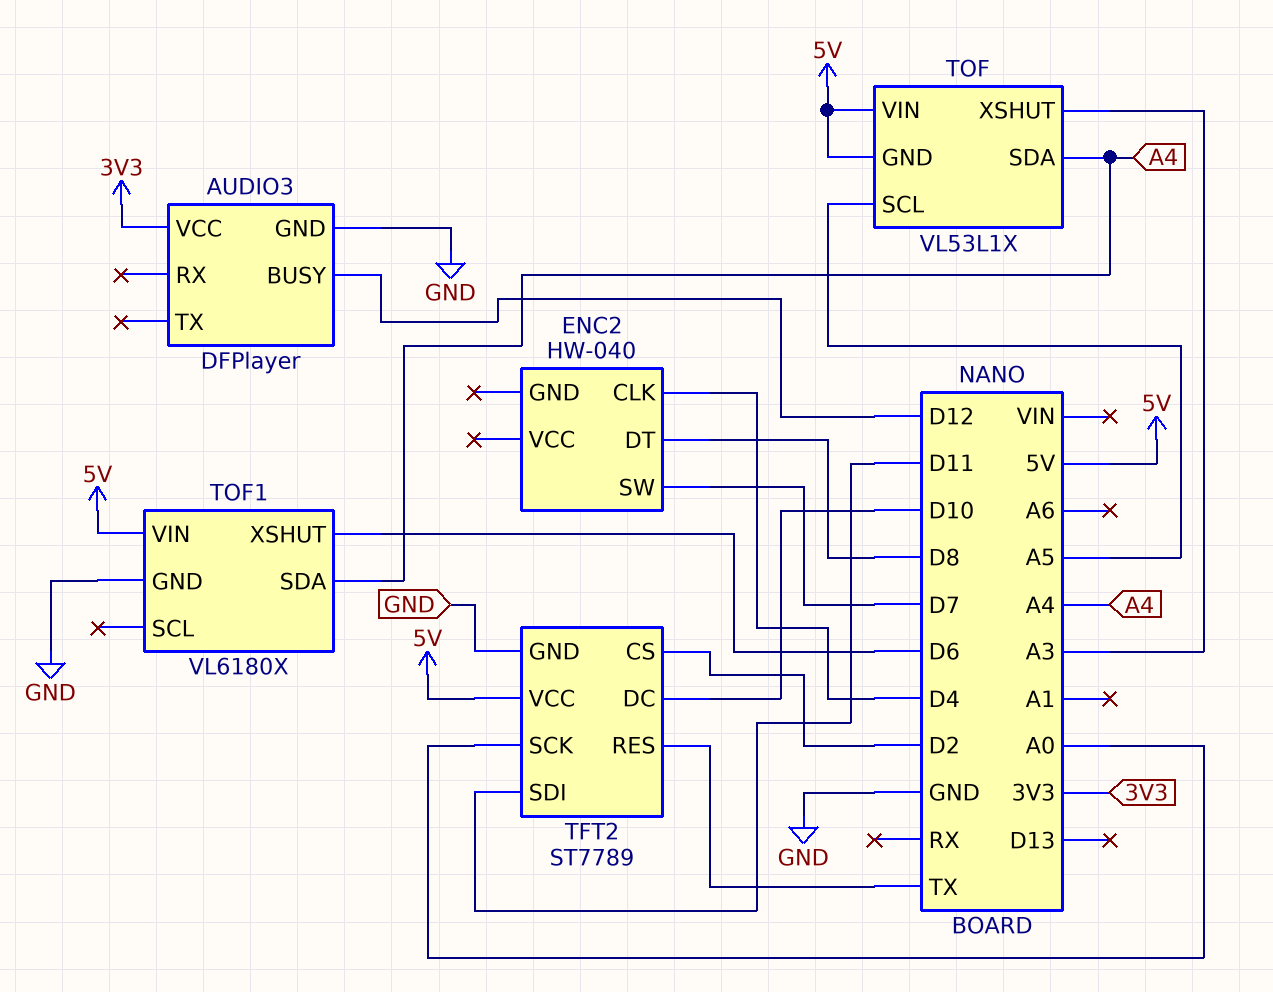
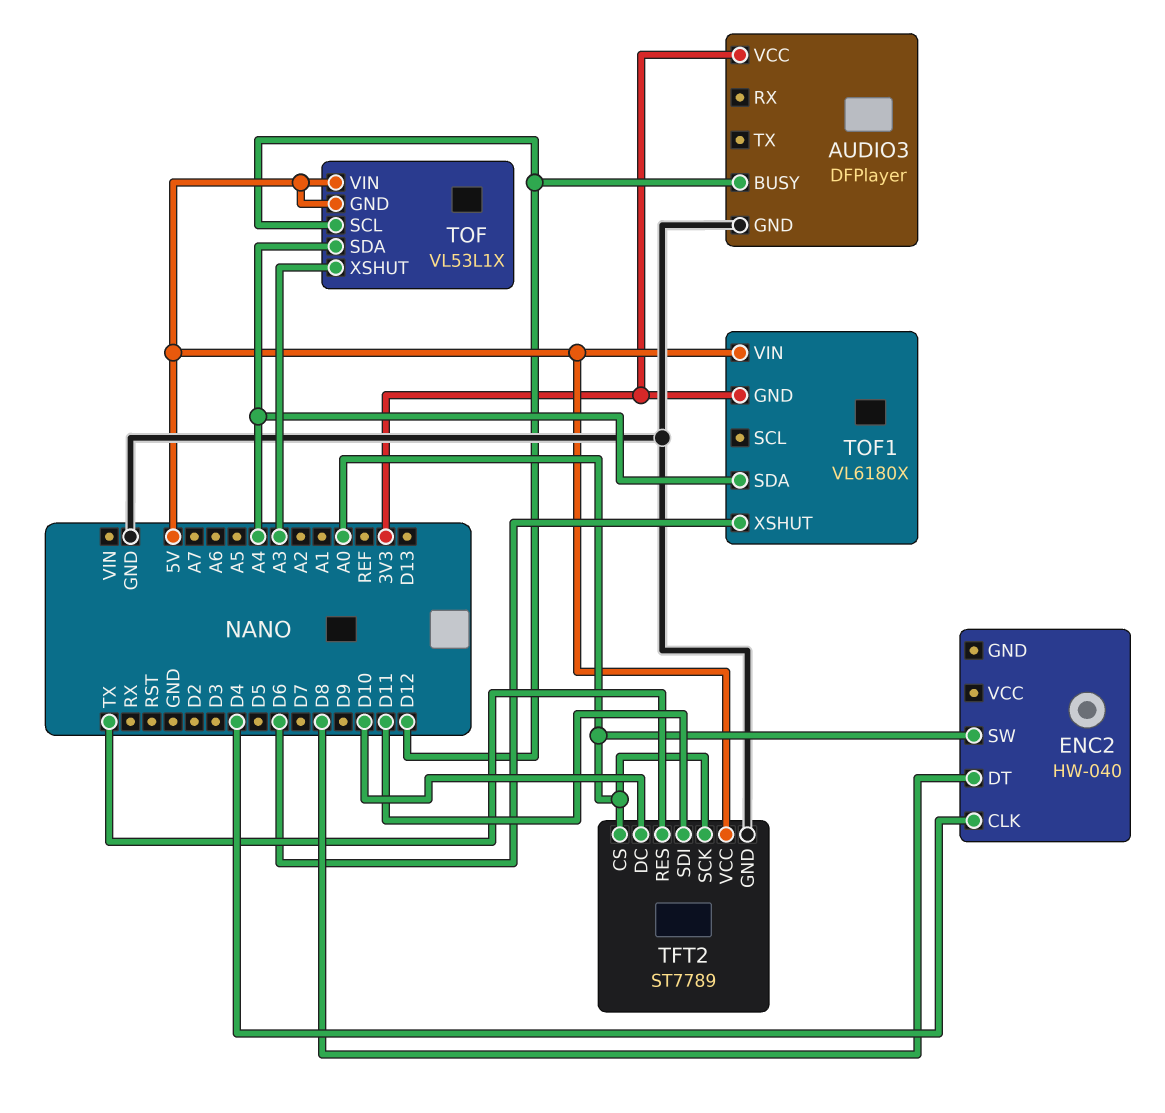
ENC2 pin SW: D7 -> A0
TFT2 pin CS: D2 -> A0
TOF pin SCL: A5 -> D12
TOF1 pin GND: GND -> 3V3

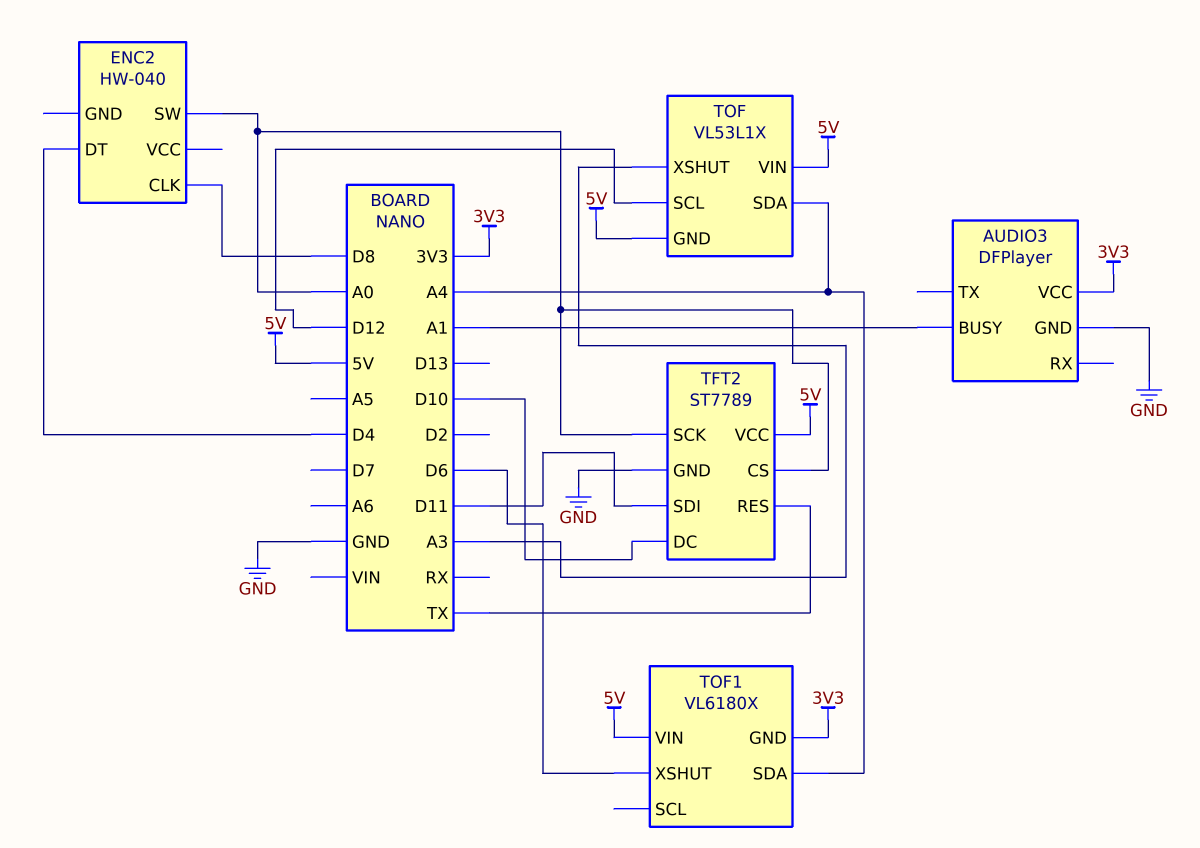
AUDIO3 pin BUSY: D12 -> A1
ENC2 pin CLK: D4 -> D8
ENC2 pin DT: D8 -> D4

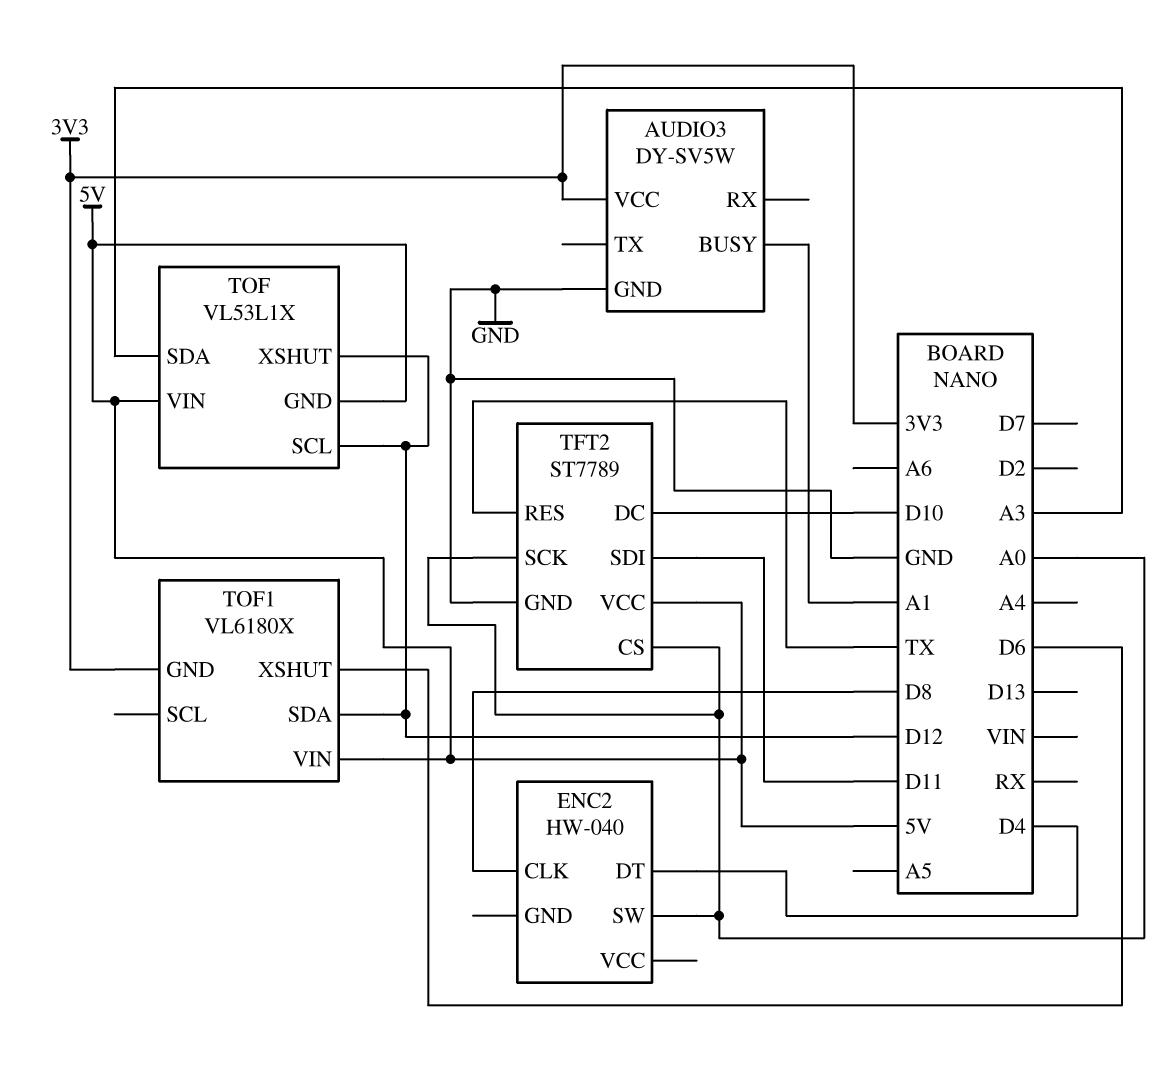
AUDIO3: DFPlayer -> DY-SV5W
TOF pin SDA: A4 -> A3
TOF pin XSHUT: A3 -> D12
TOF1 pin SDA: A4 -> D12

